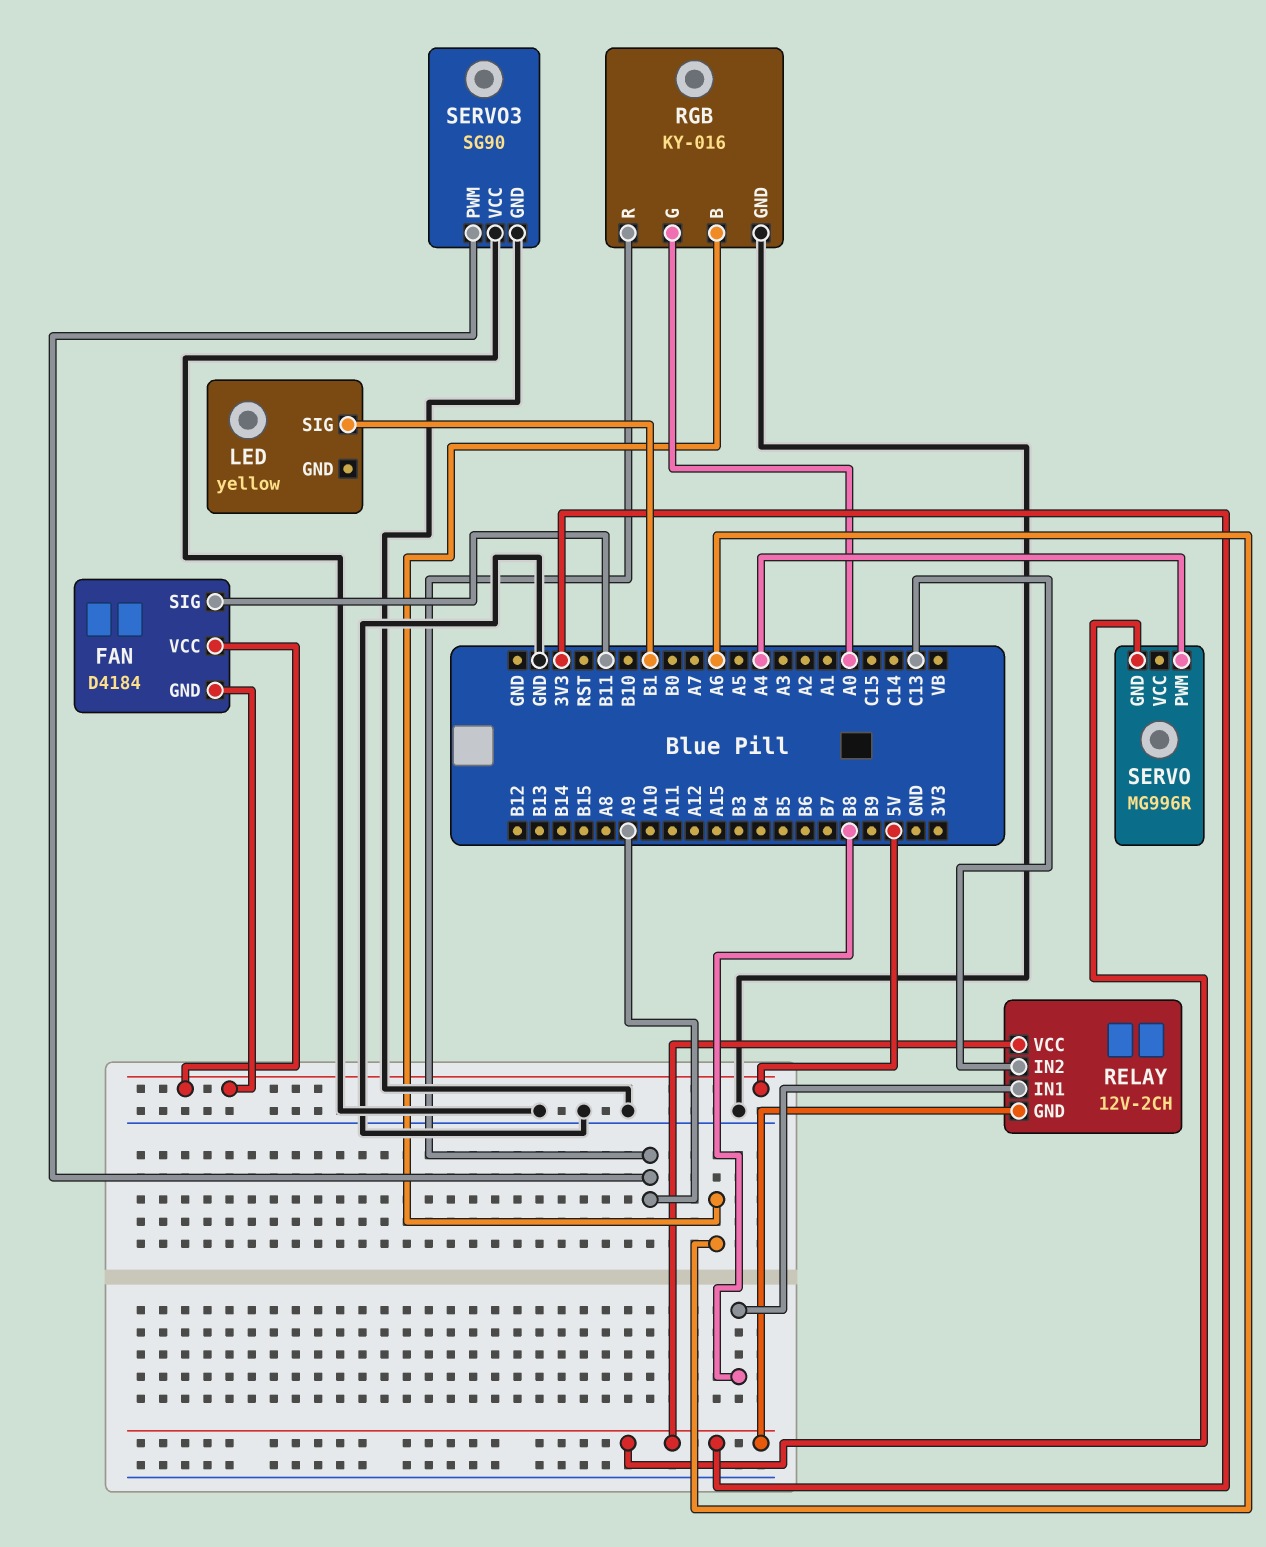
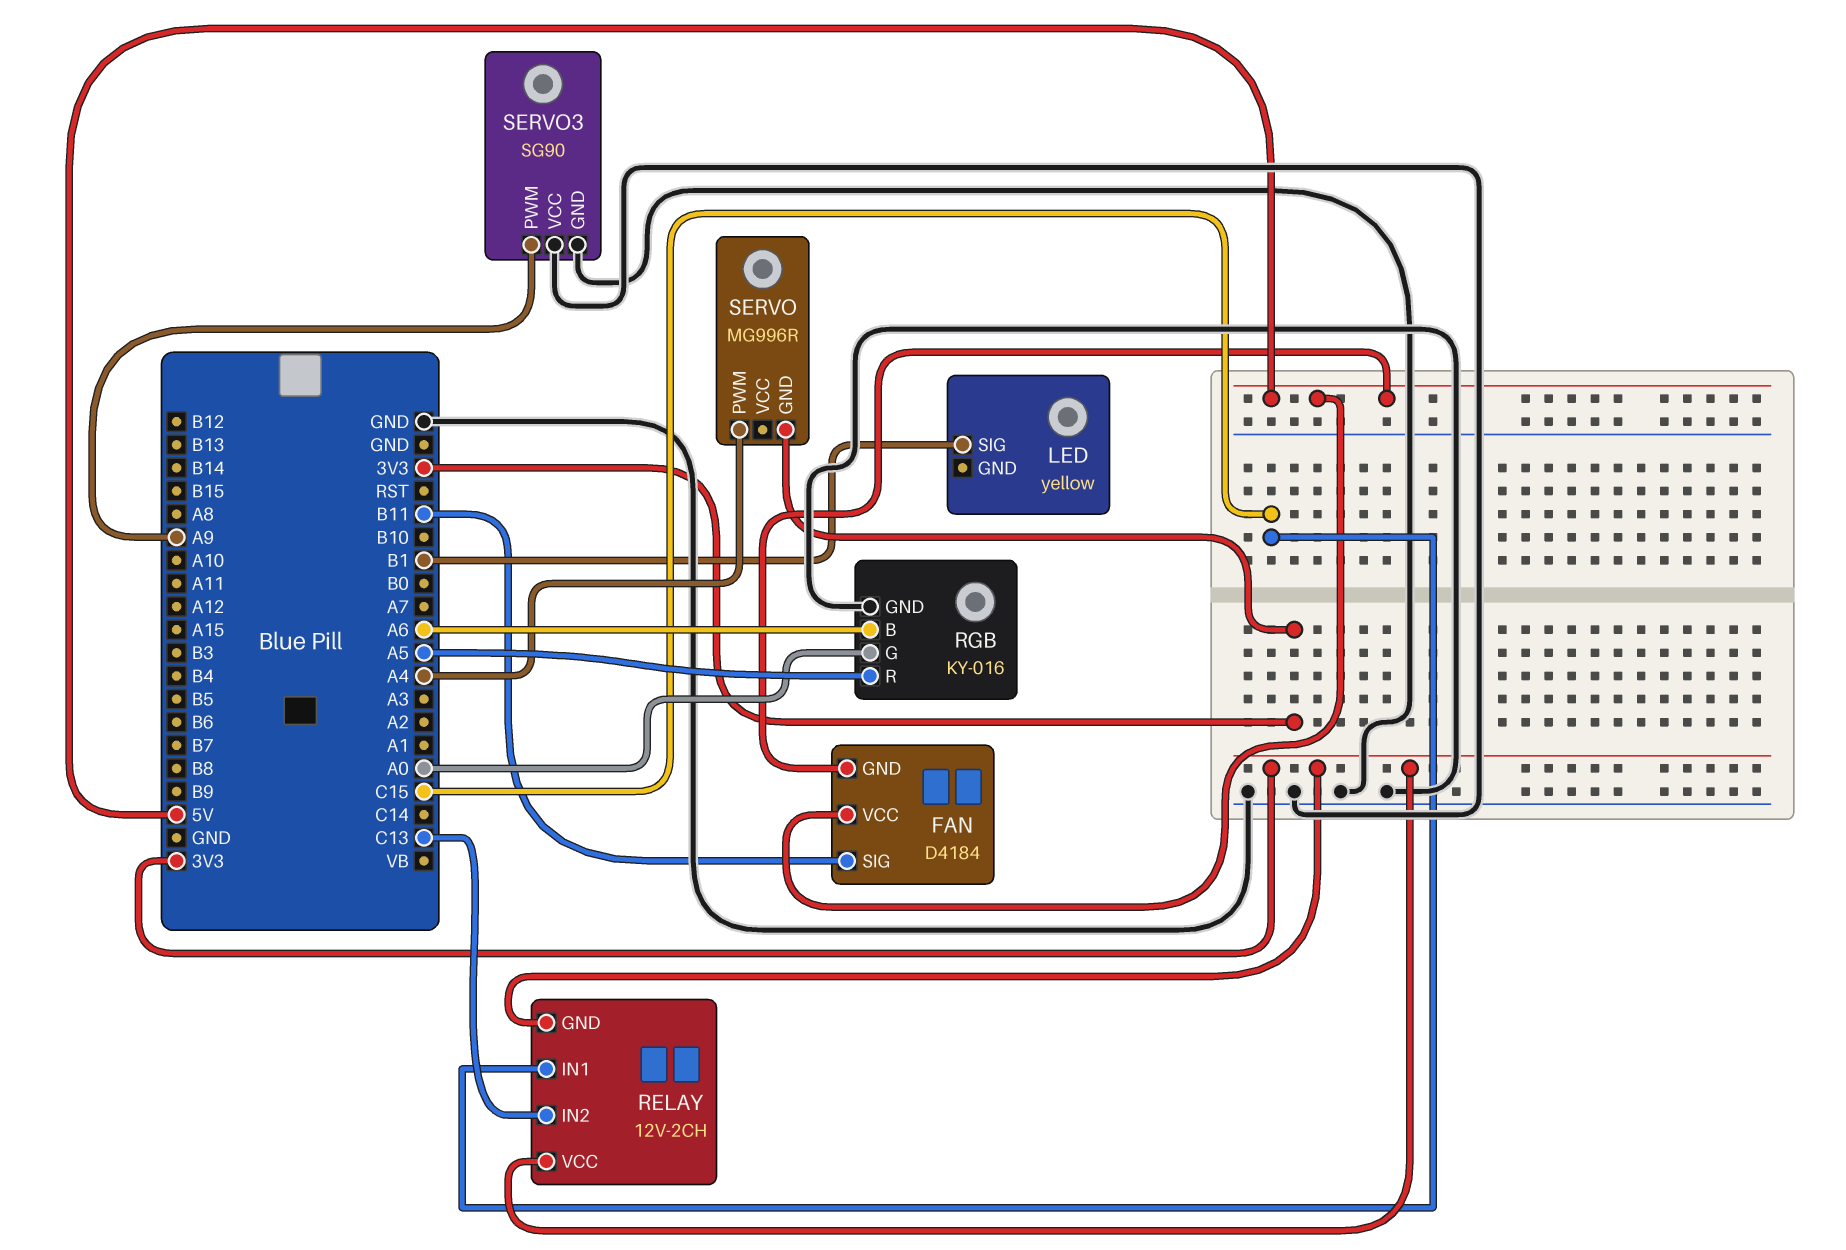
RELAY pin IN1: B8 -> C15
RGB pin R: A9 -> A5

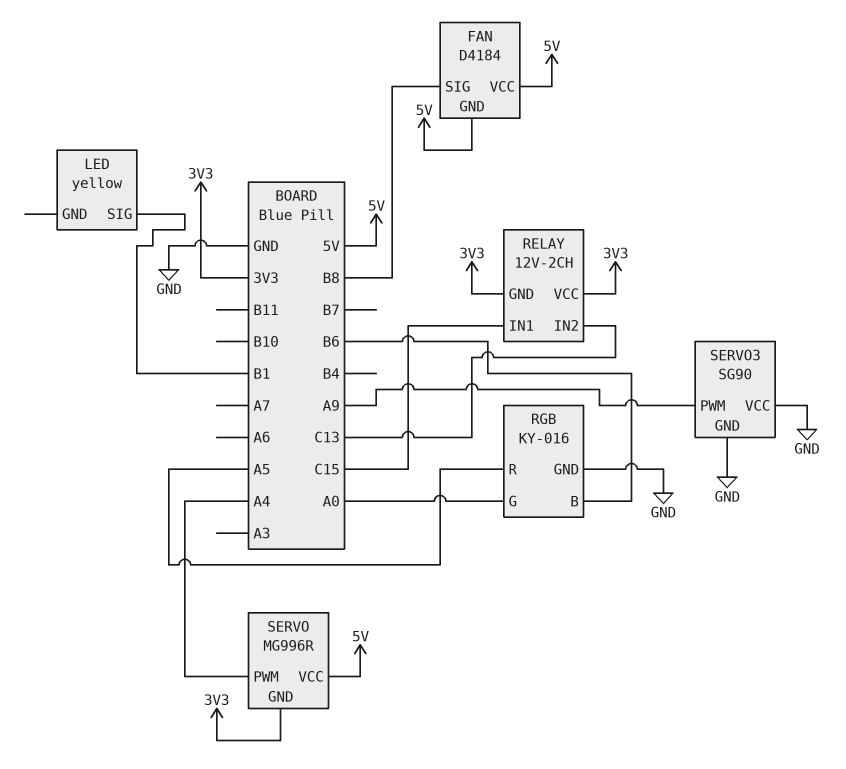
FAN pin SIG: B11 -> B8
RGB pin B: A6 -> B6
SERVO pin VCC: none -> 5V

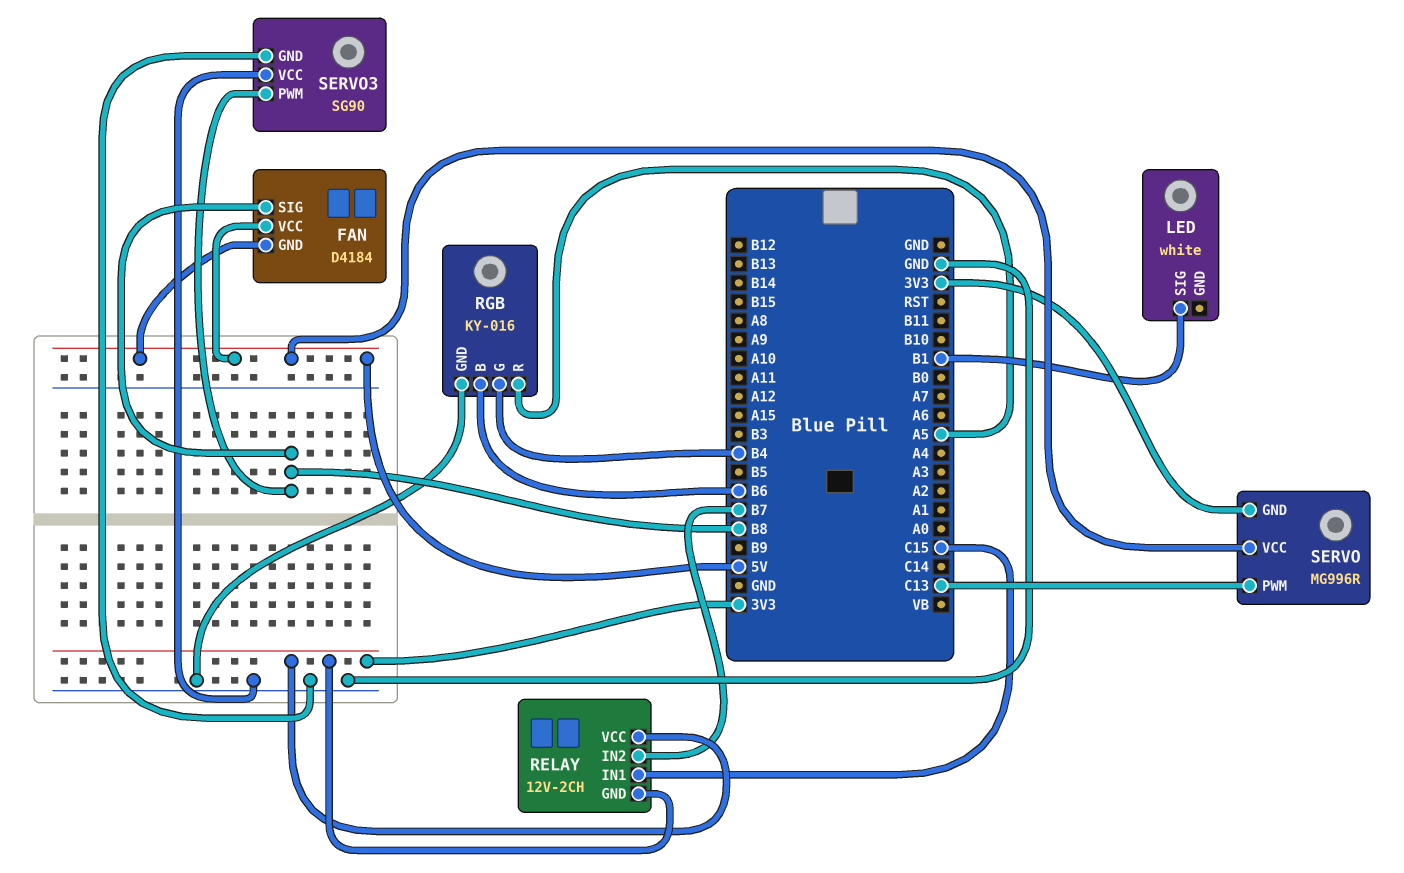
LED: yellow -> white
RELAY pin IN2: C13 -> B7
RGB pin G: A0 -> B4
SERVO pin PWM: A4 -> C13
SERVO3 pin PWM: A9 -> B8

